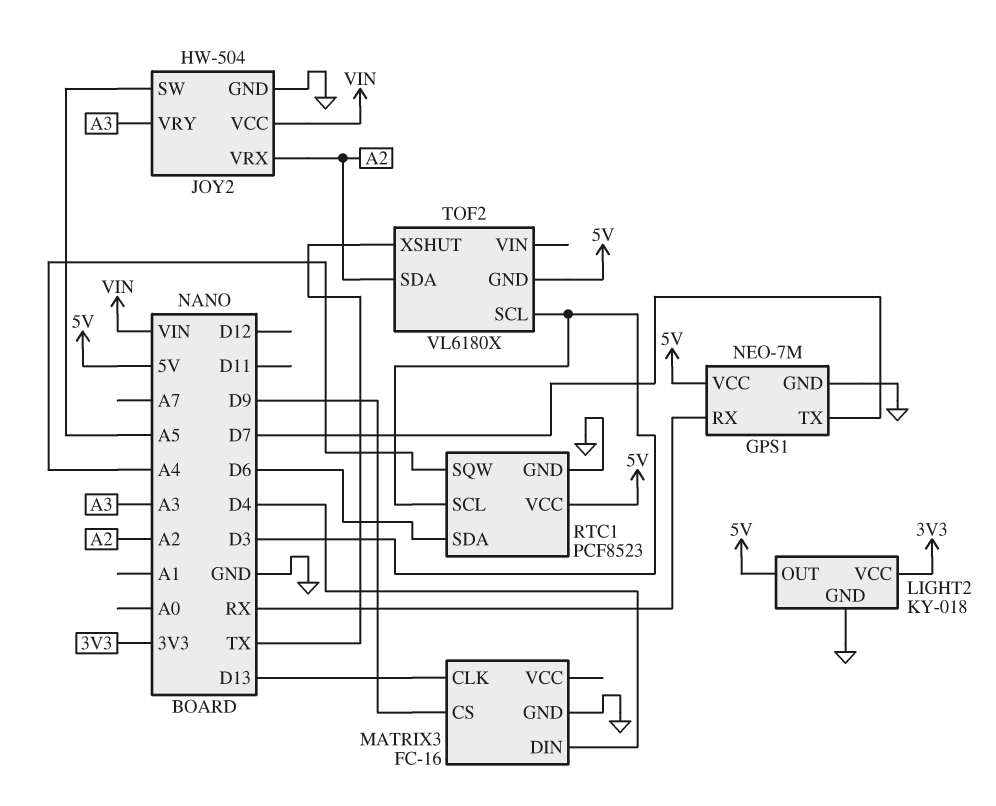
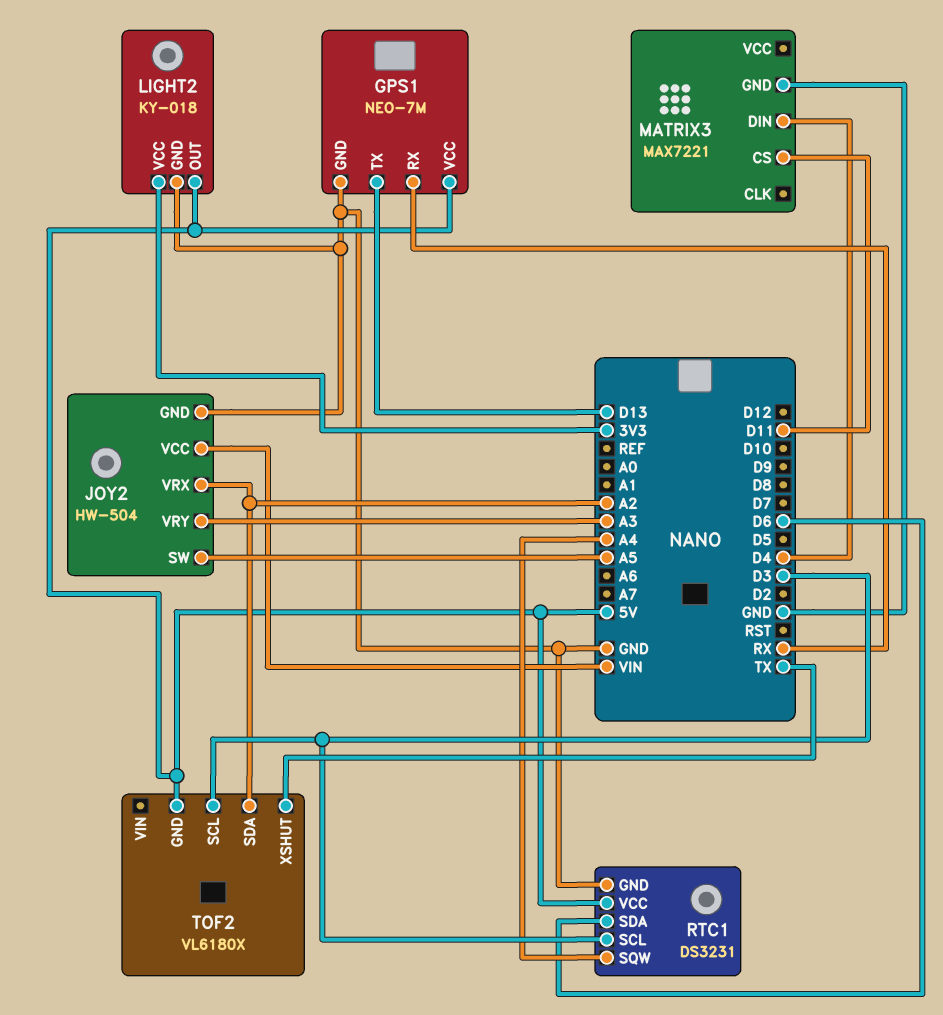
GPS1 pin TX: D7 -> D13
MATRIX3: FC-16 -> MAX7221
MATRIX3 pin CLK: D13 -> none
MATRIX3 pin CS: D9 -> D11
RTC1: PCF8523 -> DS3231

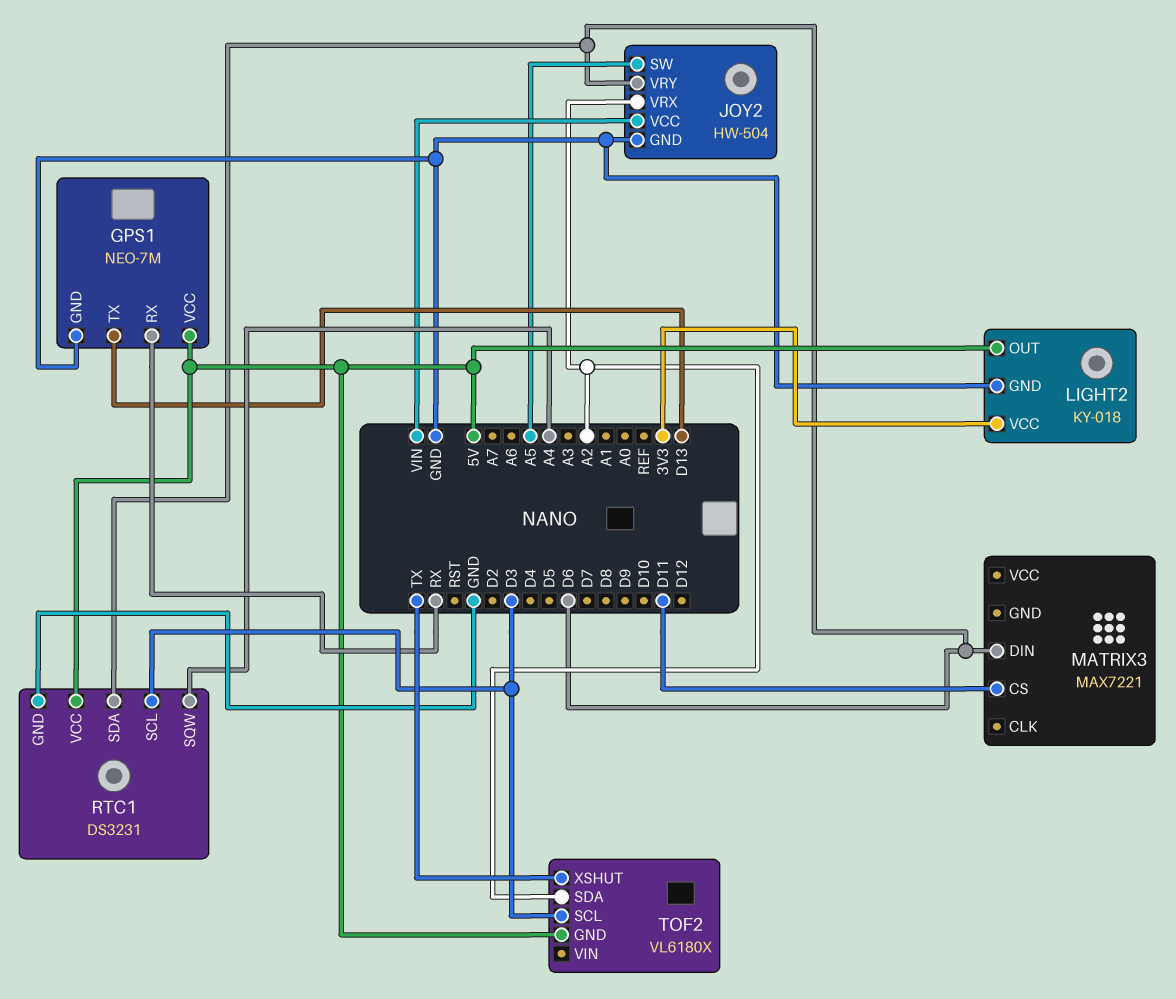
JOY2 pin VRY: A3 -> D6
MATRIX3 pin DIN: D4 -> D6
MATRIX3 pin GND: GND -> none

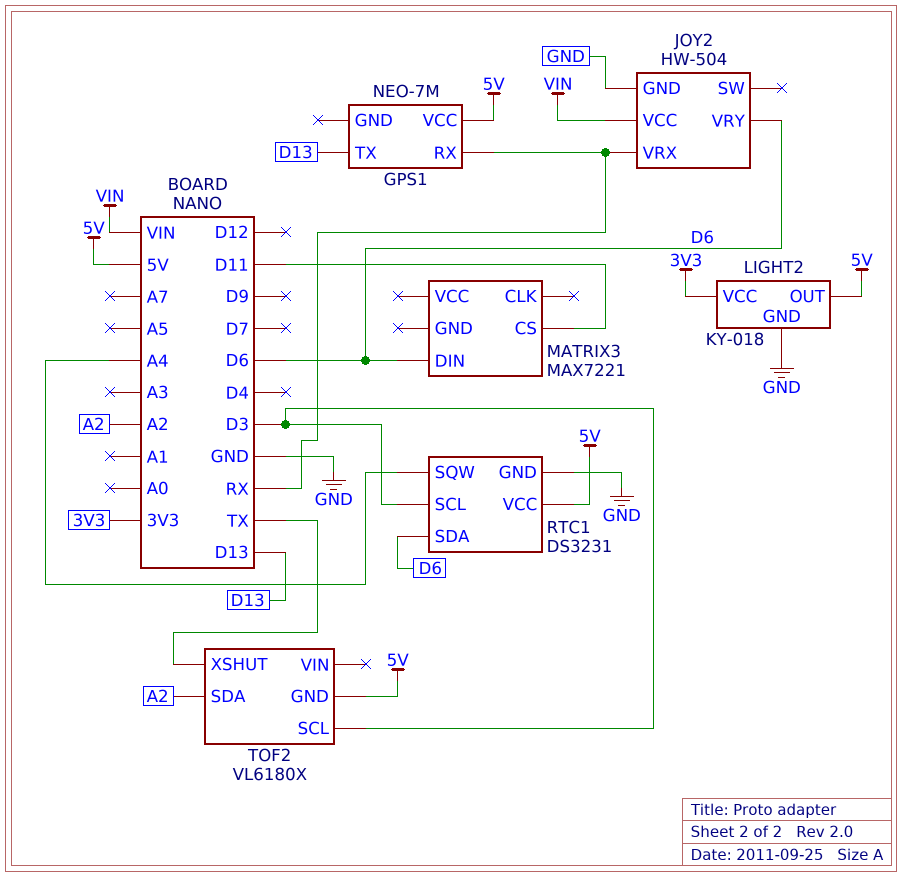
GPS1 pin GND: GND -> none
JOY2 pin SW: A5 -> none
JOY2 pin VRX: A2 -> RX

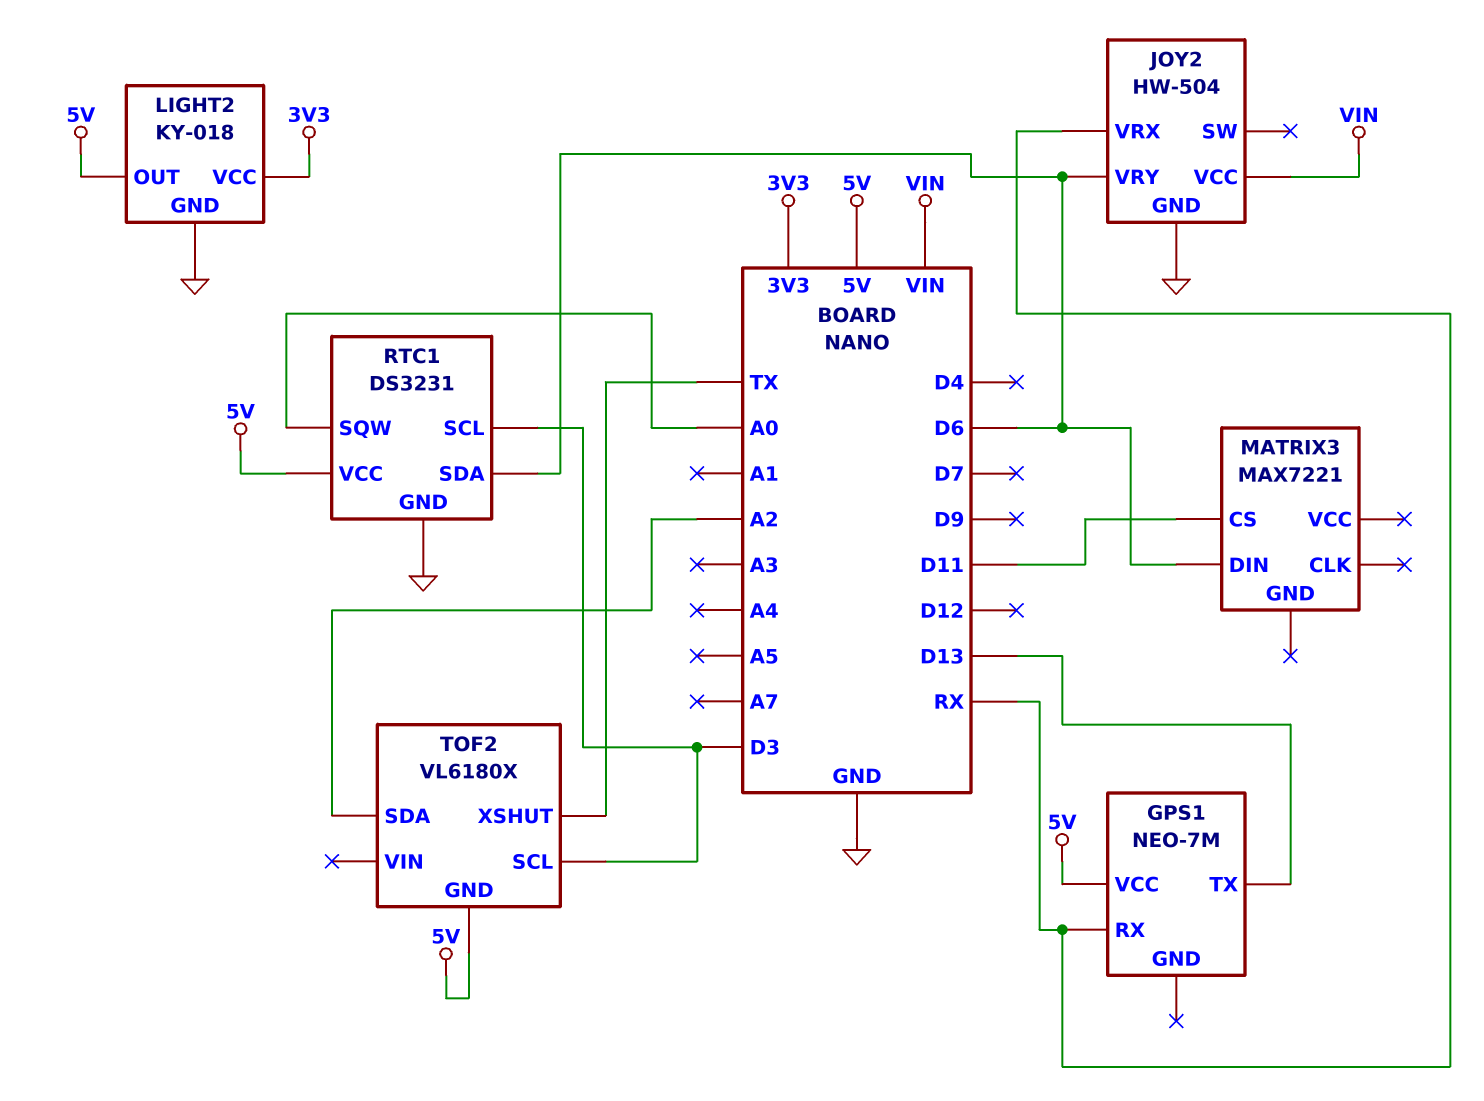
RTC1 pin SQW: A4 -> A0

